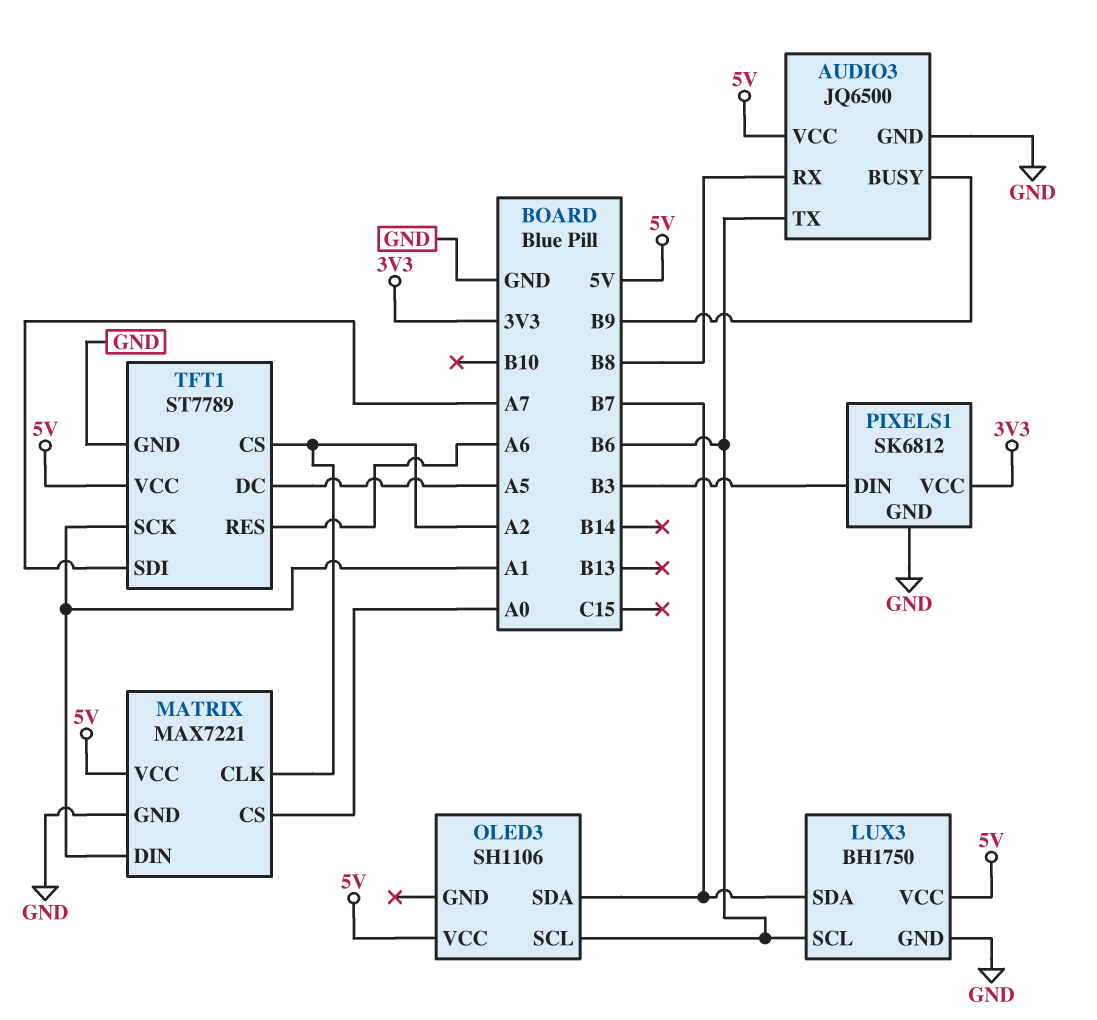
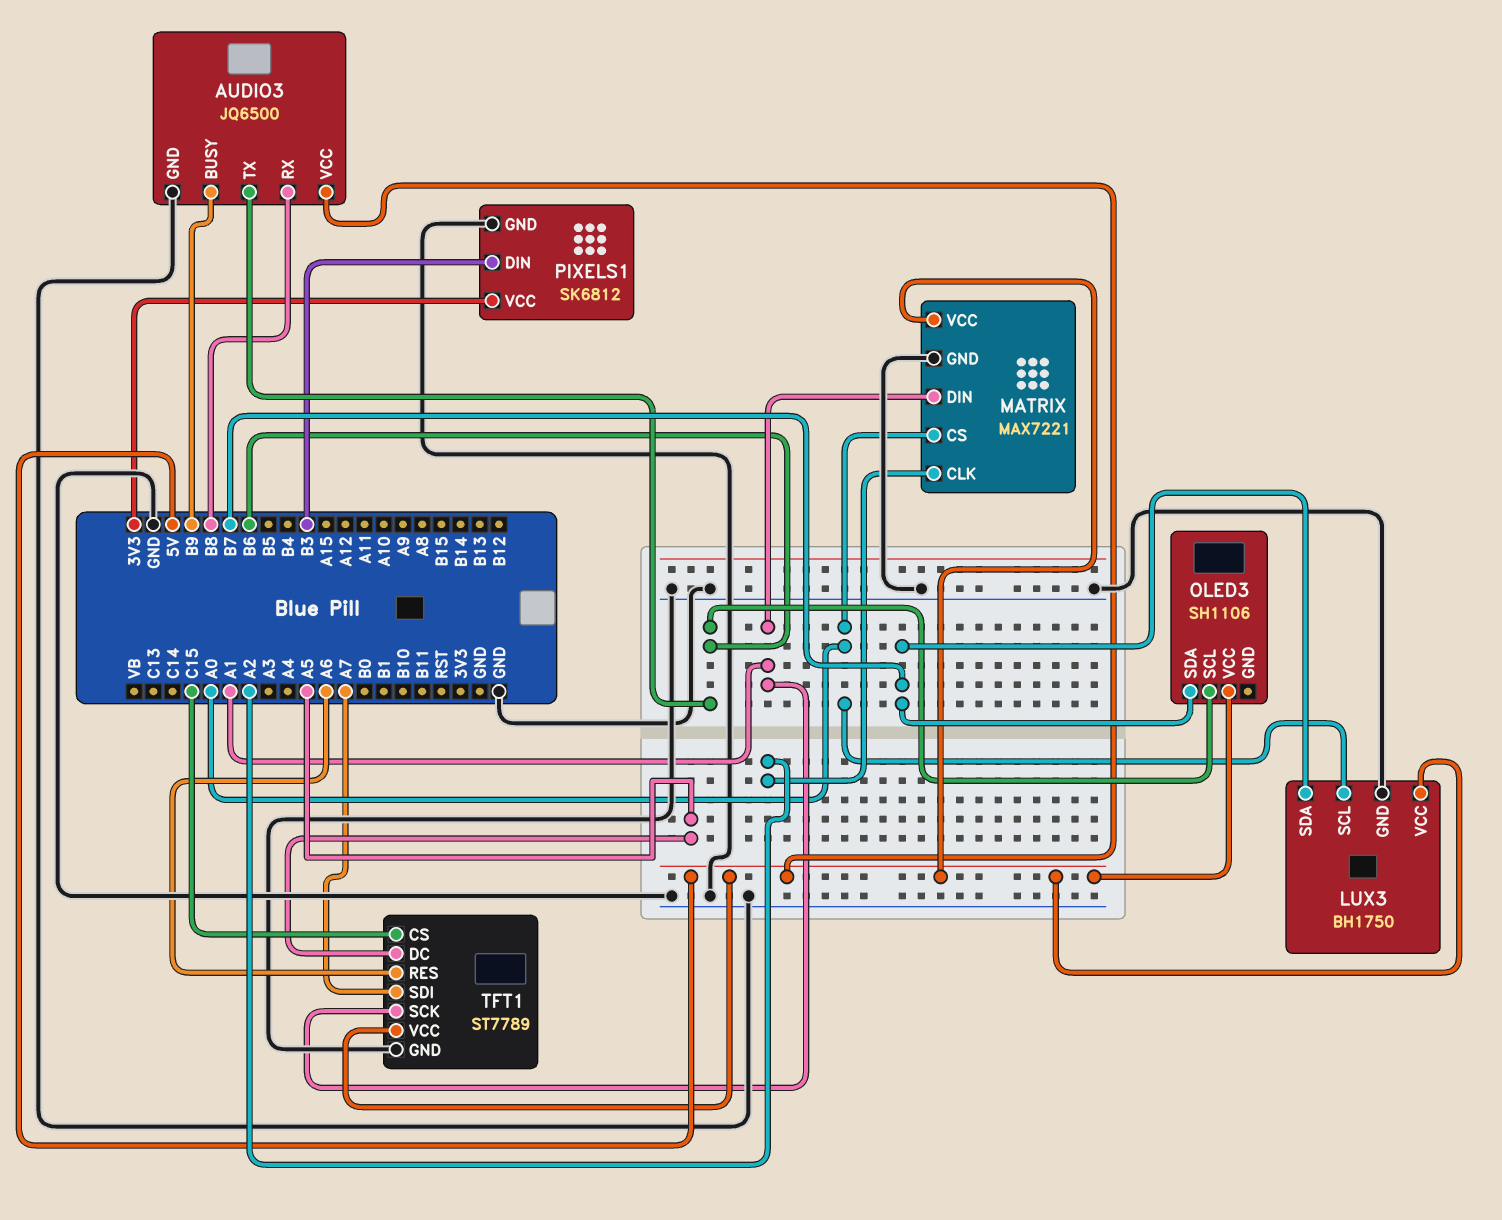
LUX3 pin SCL: B6 -> A0
TFT1 pin CS: A2 -> C15

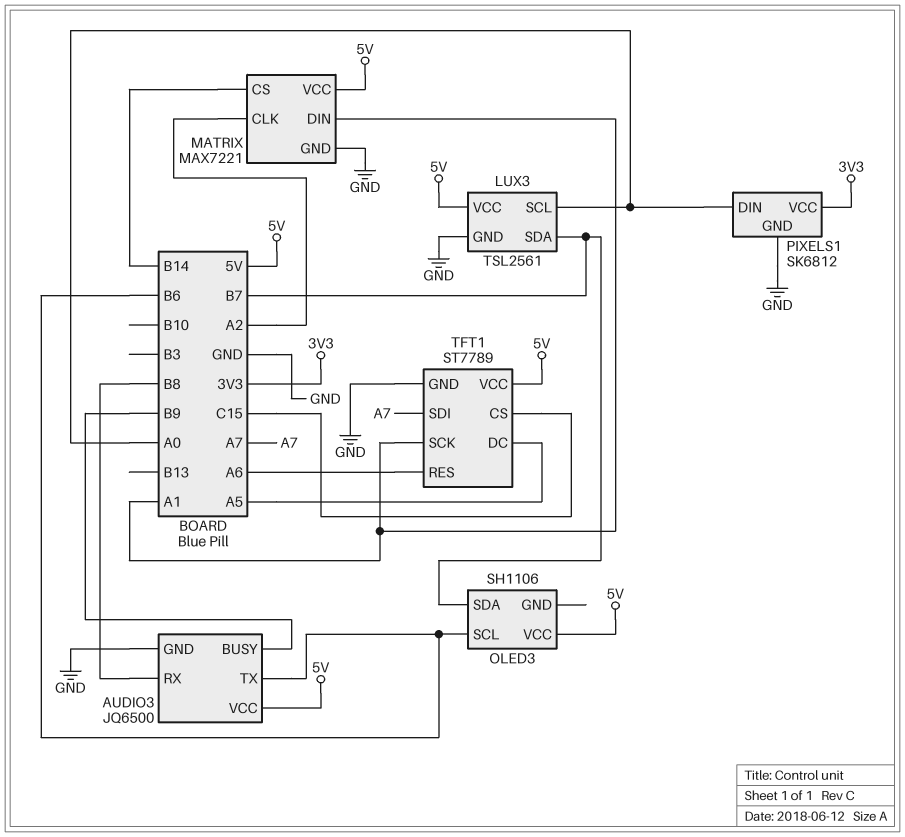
LUX3: BH1750 -> TSL2561
MATRIX pin CS: A0 -> B14
PIXELS1 pin DIN: B3 -> A0

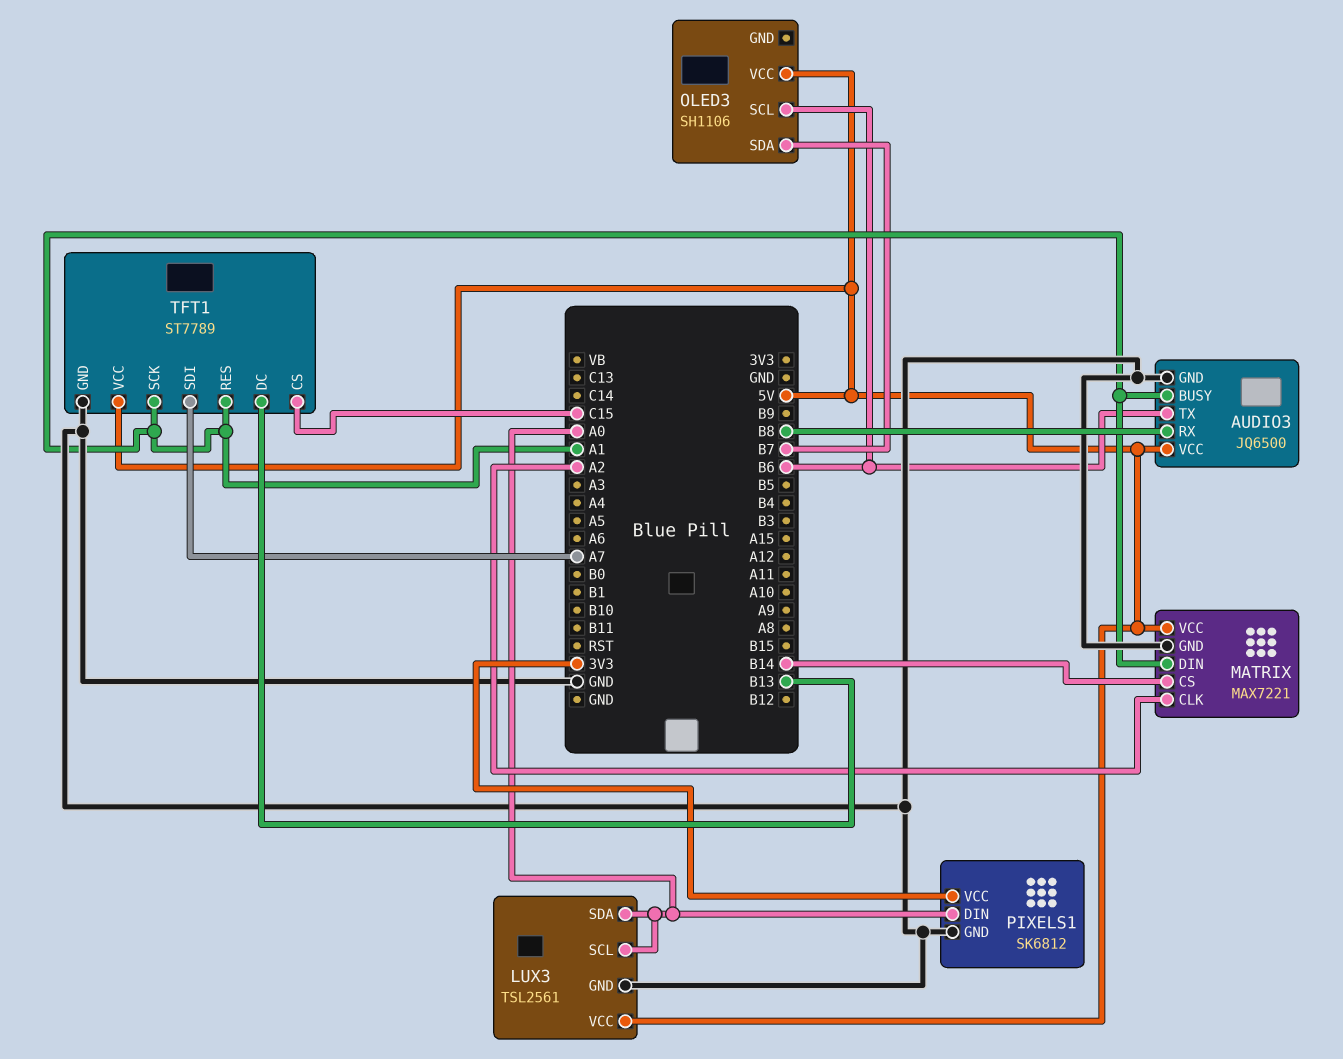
AUDIO3 pin BUSY: B9 -> A1
LUX3 pin SDA: B7 -> A0
TFT1 pin DC: A5 -> B13
TFT1 pin RES: A6 -> A1

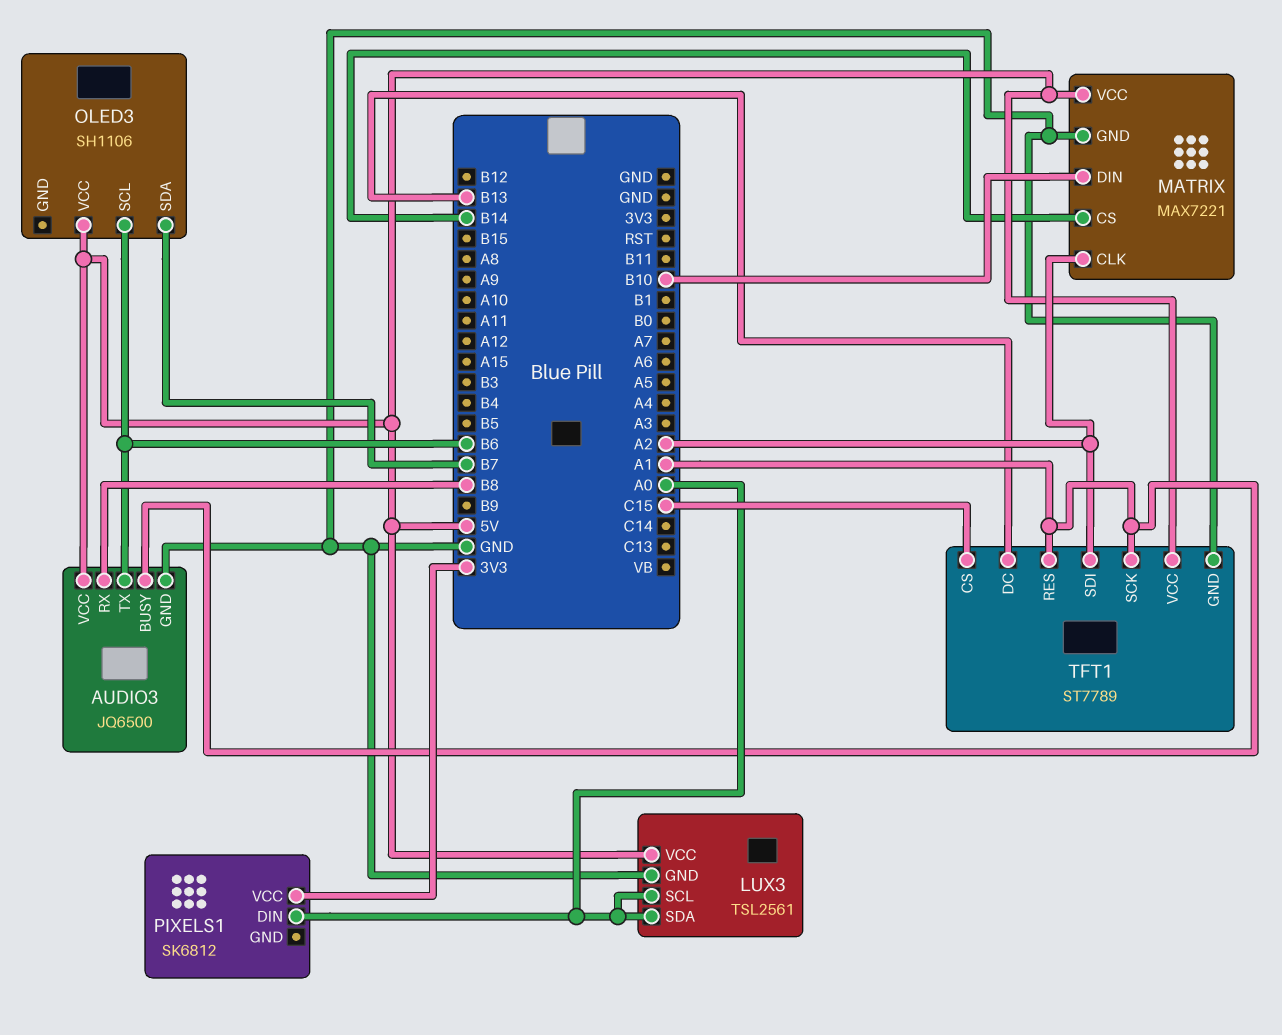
MATRIX pin DIN: A1 -> B10
PIXELS1 pin GND: GND -> none
TFT1 pin SDI: A7 -> A2

